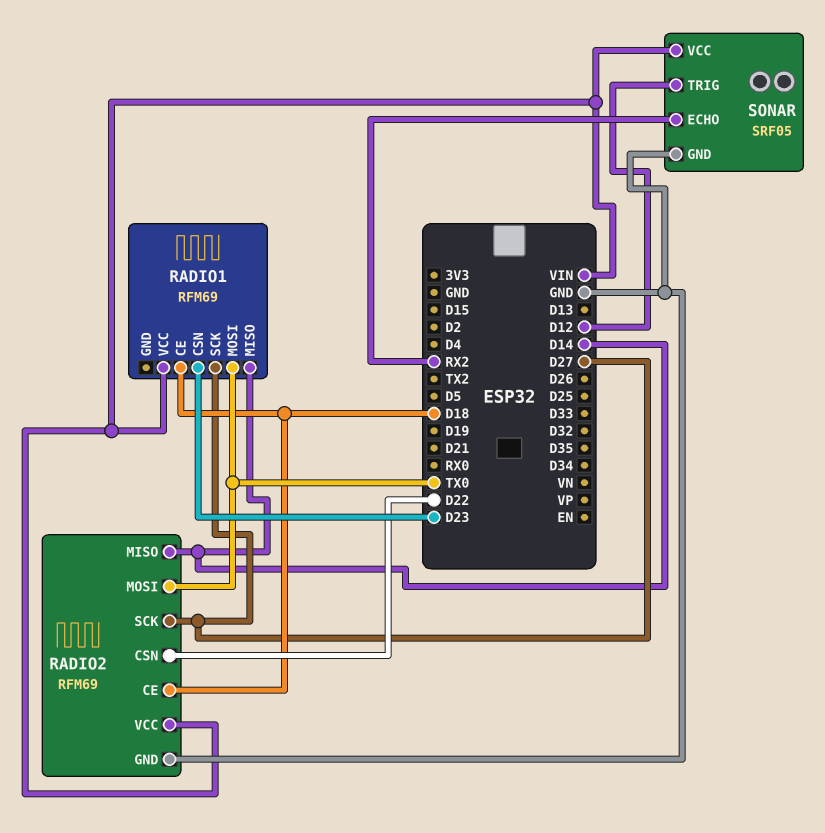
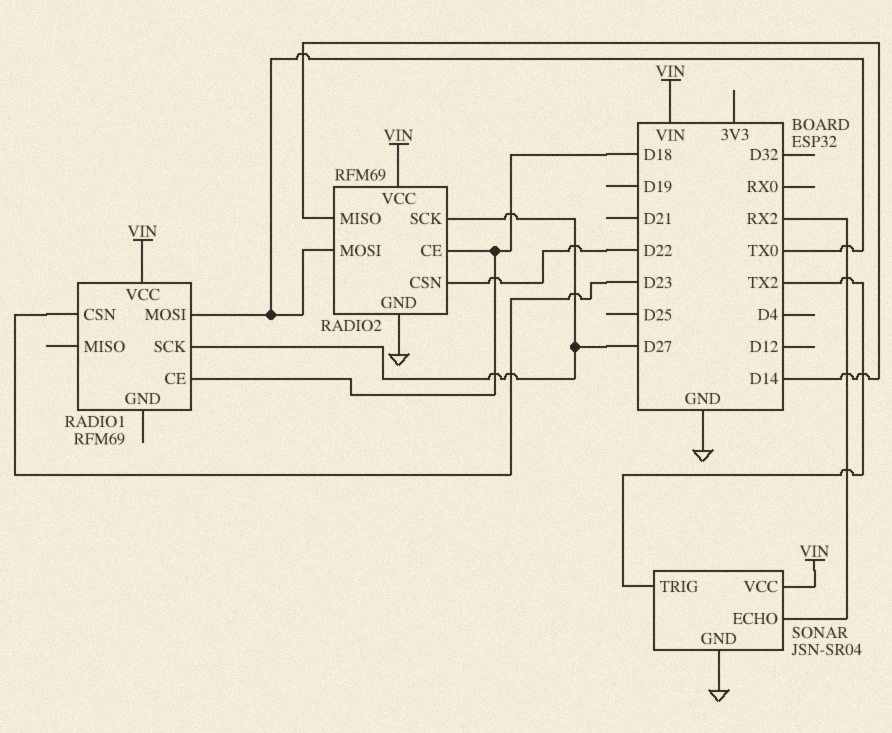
RADIO1 pin MISO: D14 -> none
SONAR: SRF05 -> JSN-SR04
SONAR pin TRIG: D12 -> TX2

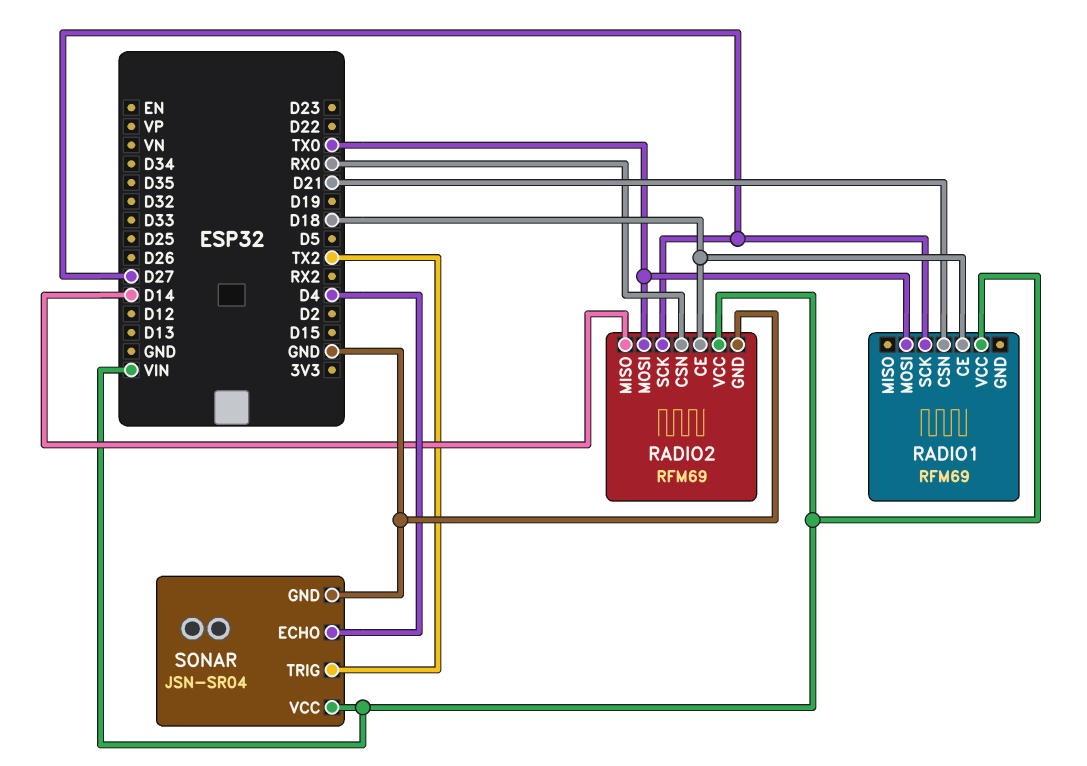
RADIO1 pin CSN: D23 -> D21
RADIO2 pin CSN: D22 -> RX0
SONAR pin ECHO: RX2 -> D4

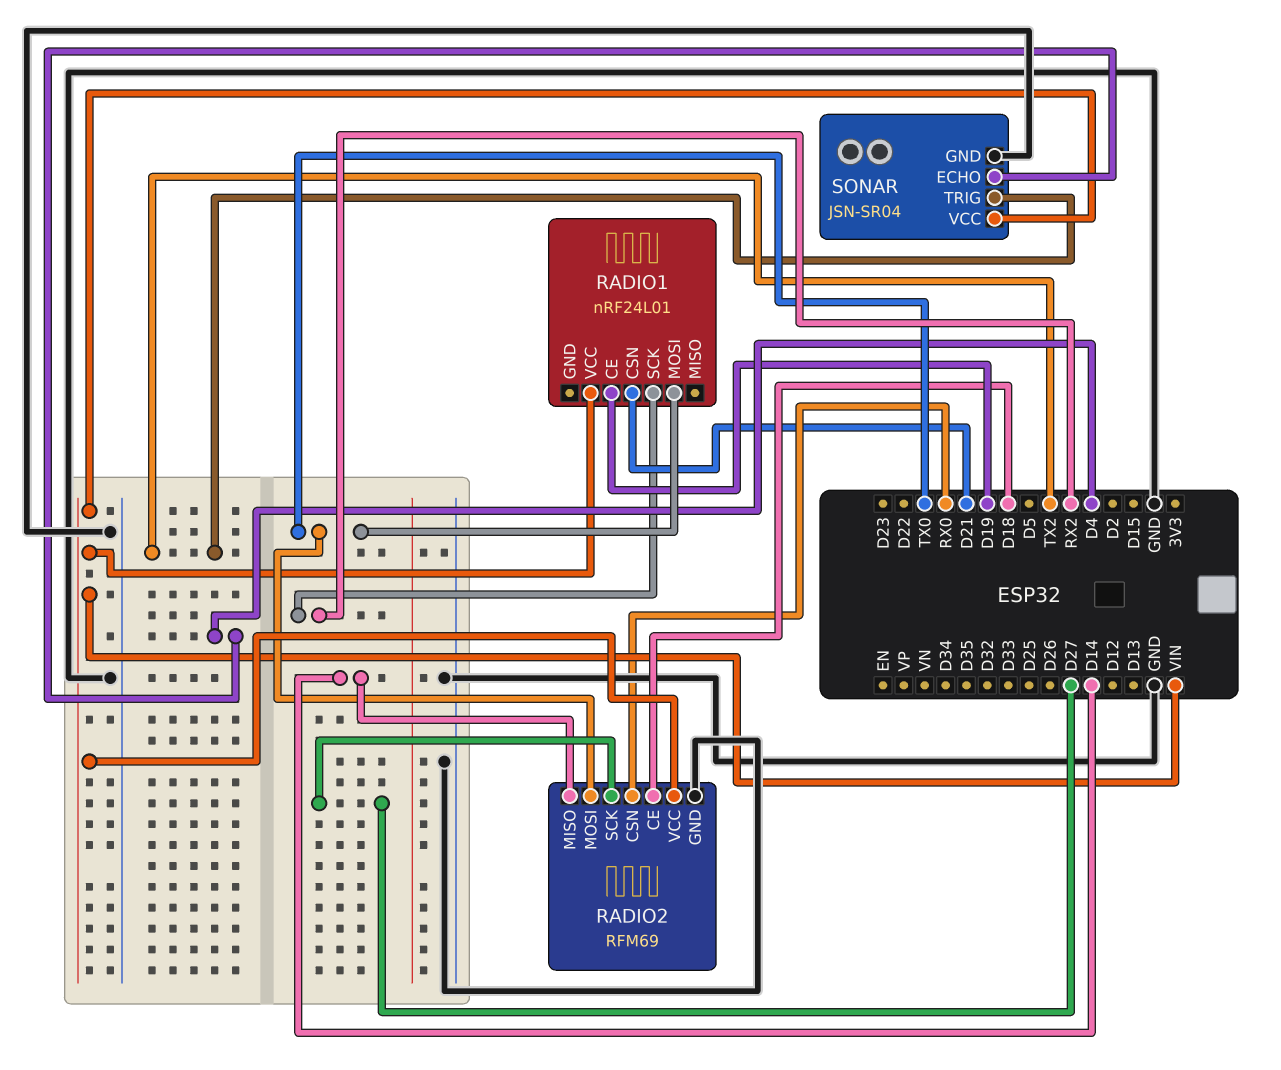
RADIO1: RFM69 -> nRF24L01
RADIO1 pin CE: D18 -> D19
RADIO1 pin SCK: D27 -> RX2

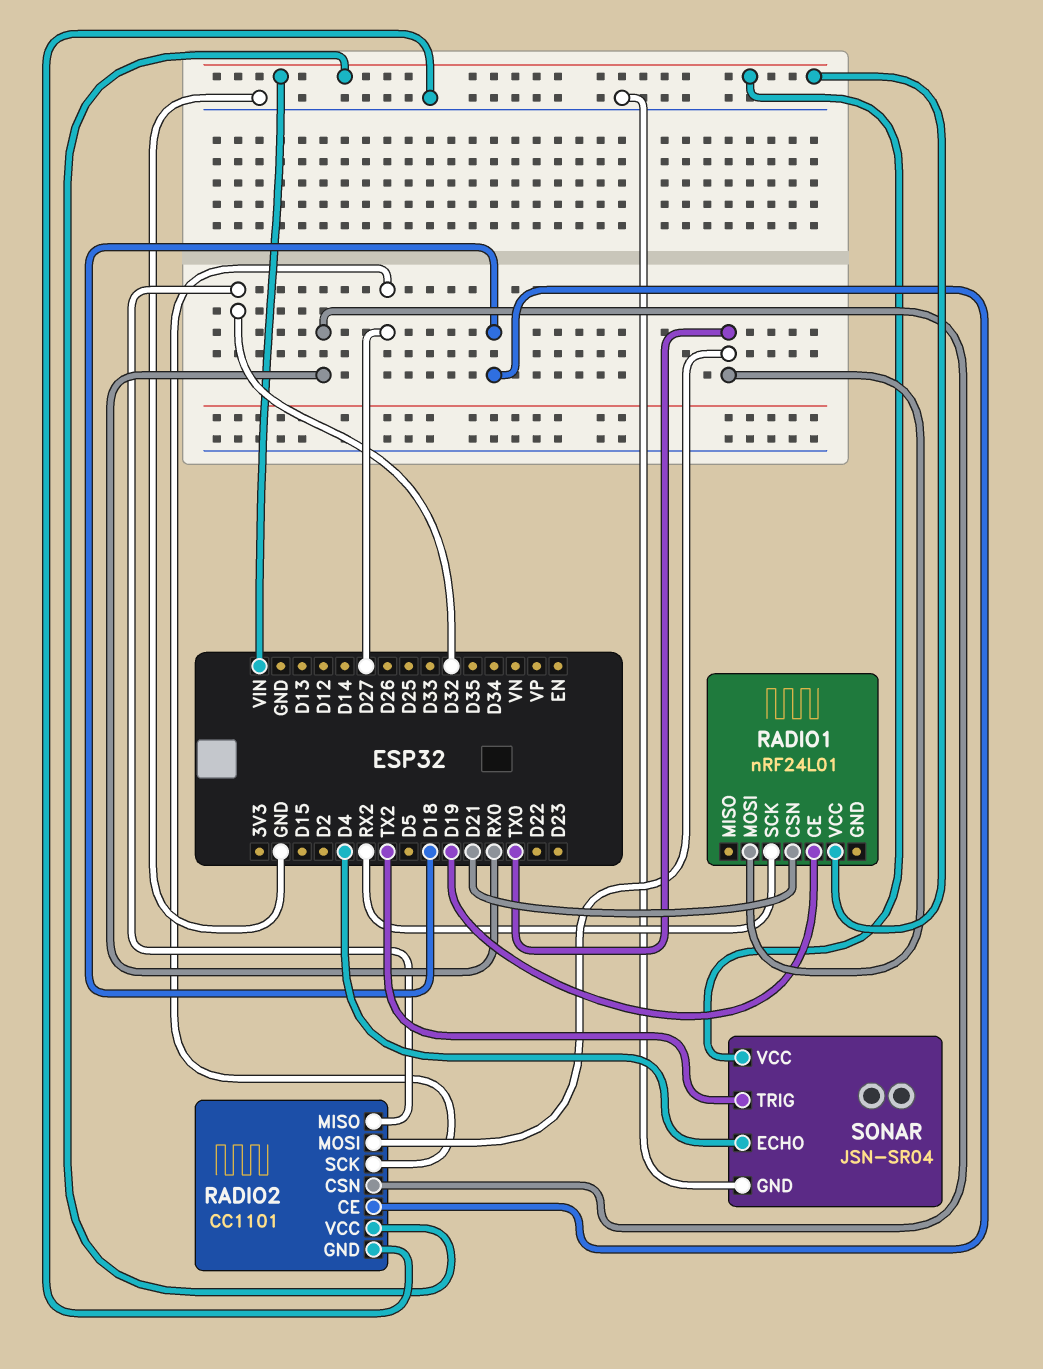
RADIO2: RFM69 -> CC1101
RADIO2 pin MISO: D14 -> D32

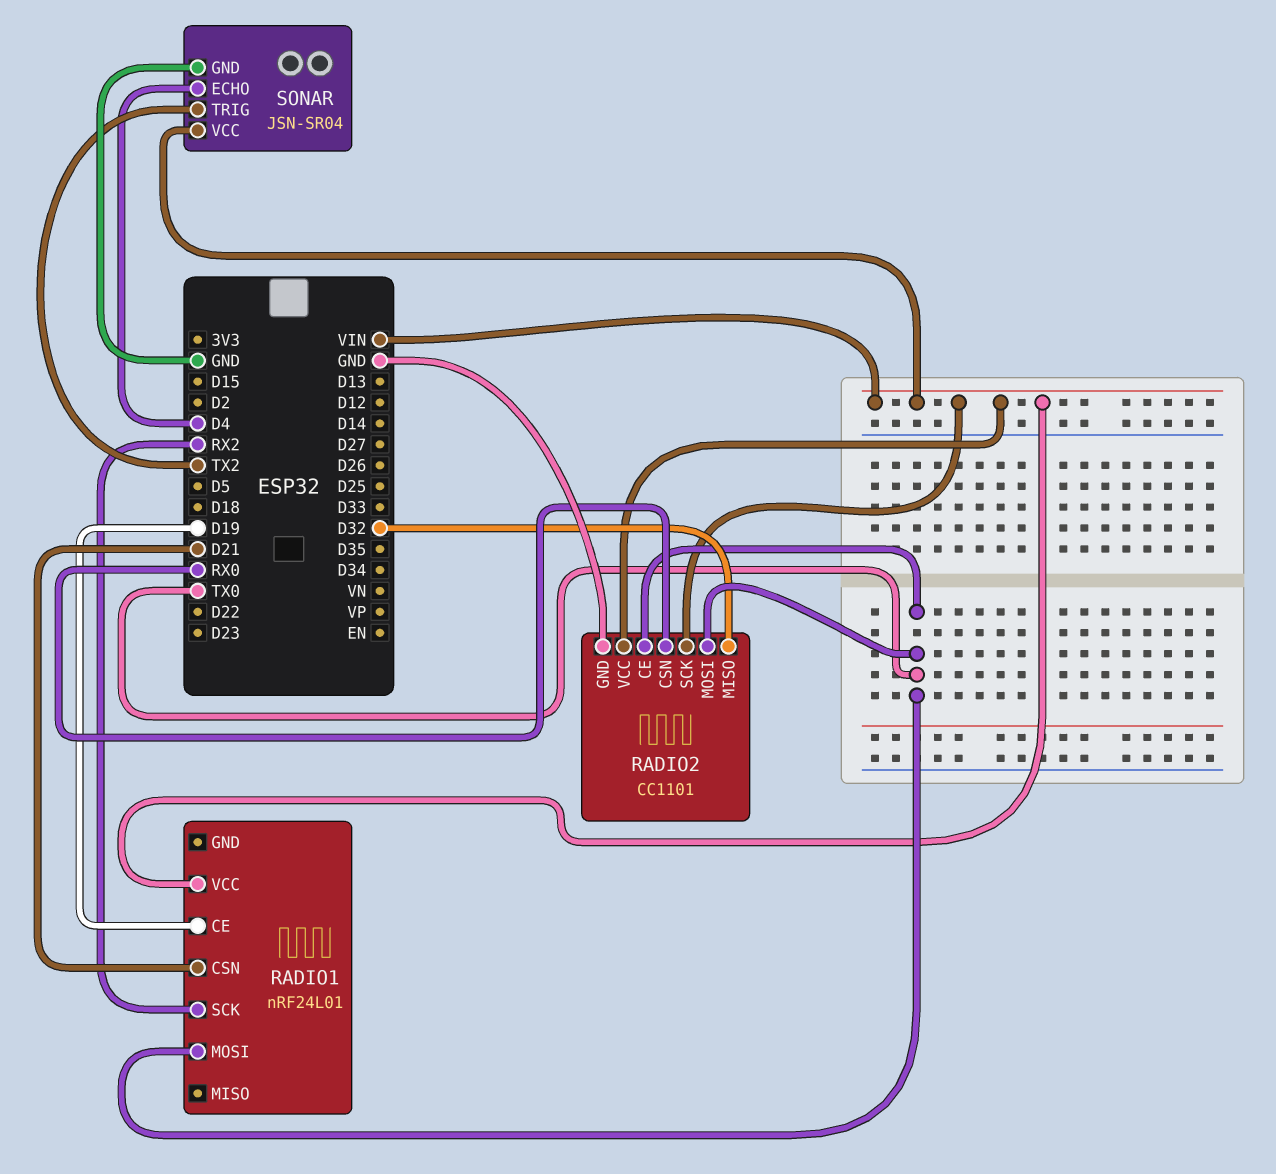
RADIO2 pin CE: D18 -> TX0
RADIO2 pin SCK: D27 -> VIN

